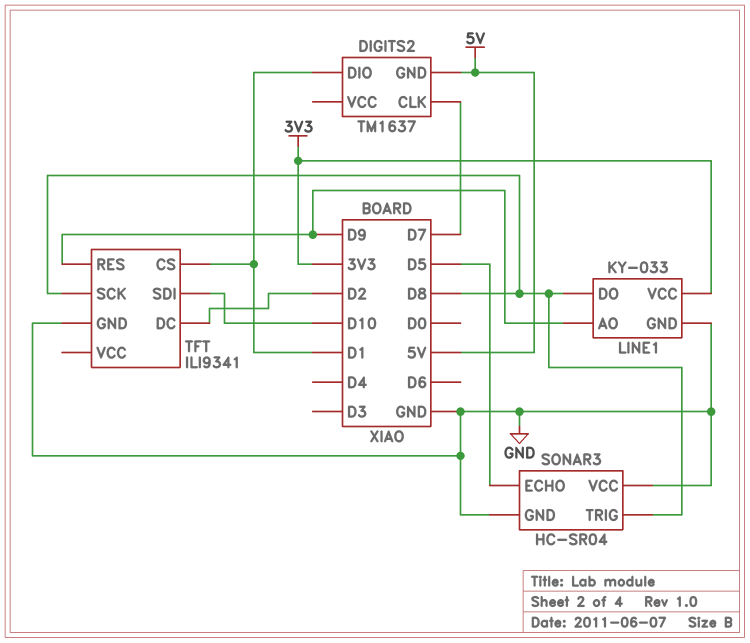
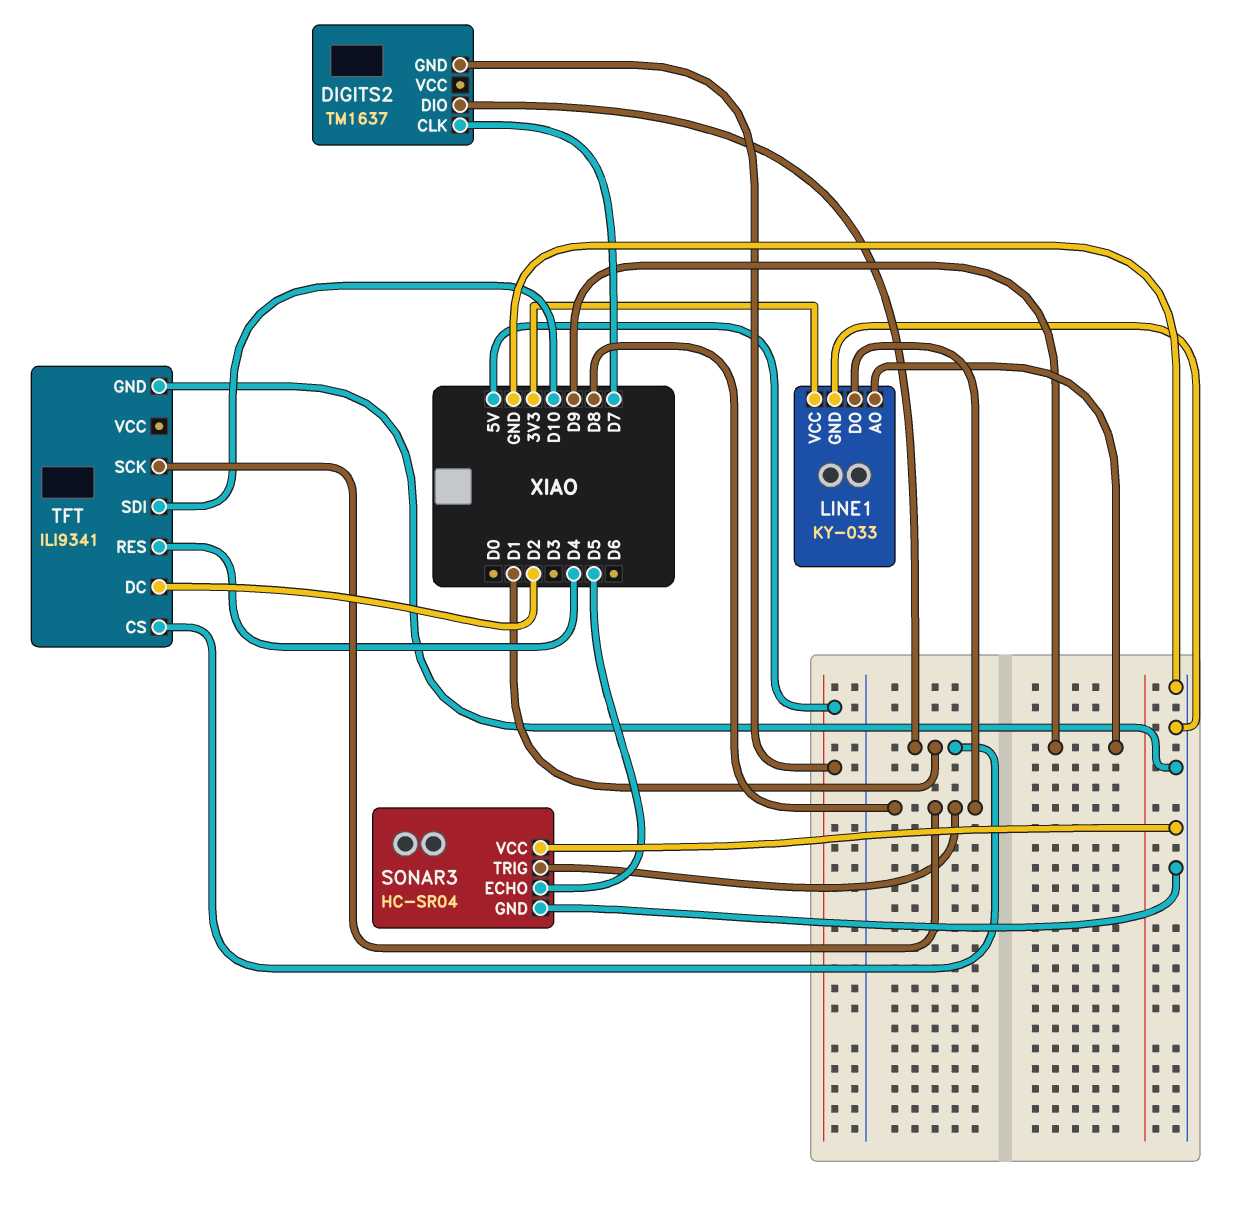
TFT pin RES: D9 -> D4

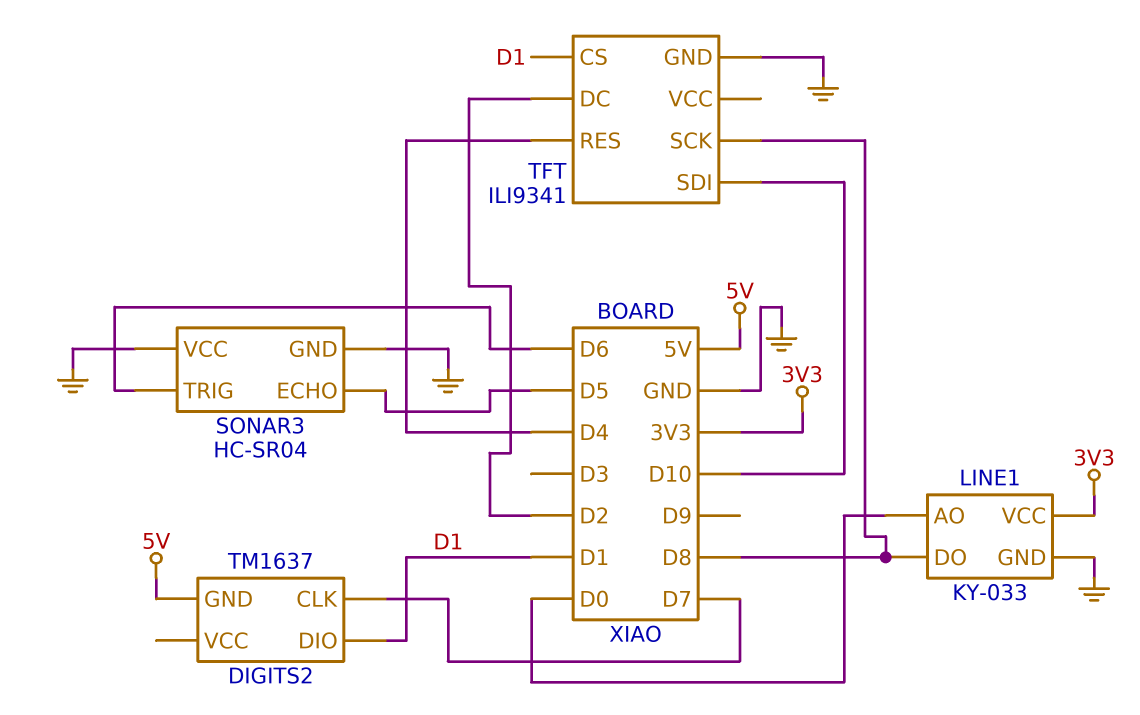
LINE1 pin AO: D9 -> D0
SONAR3 pin TRIG: D8 -> D6

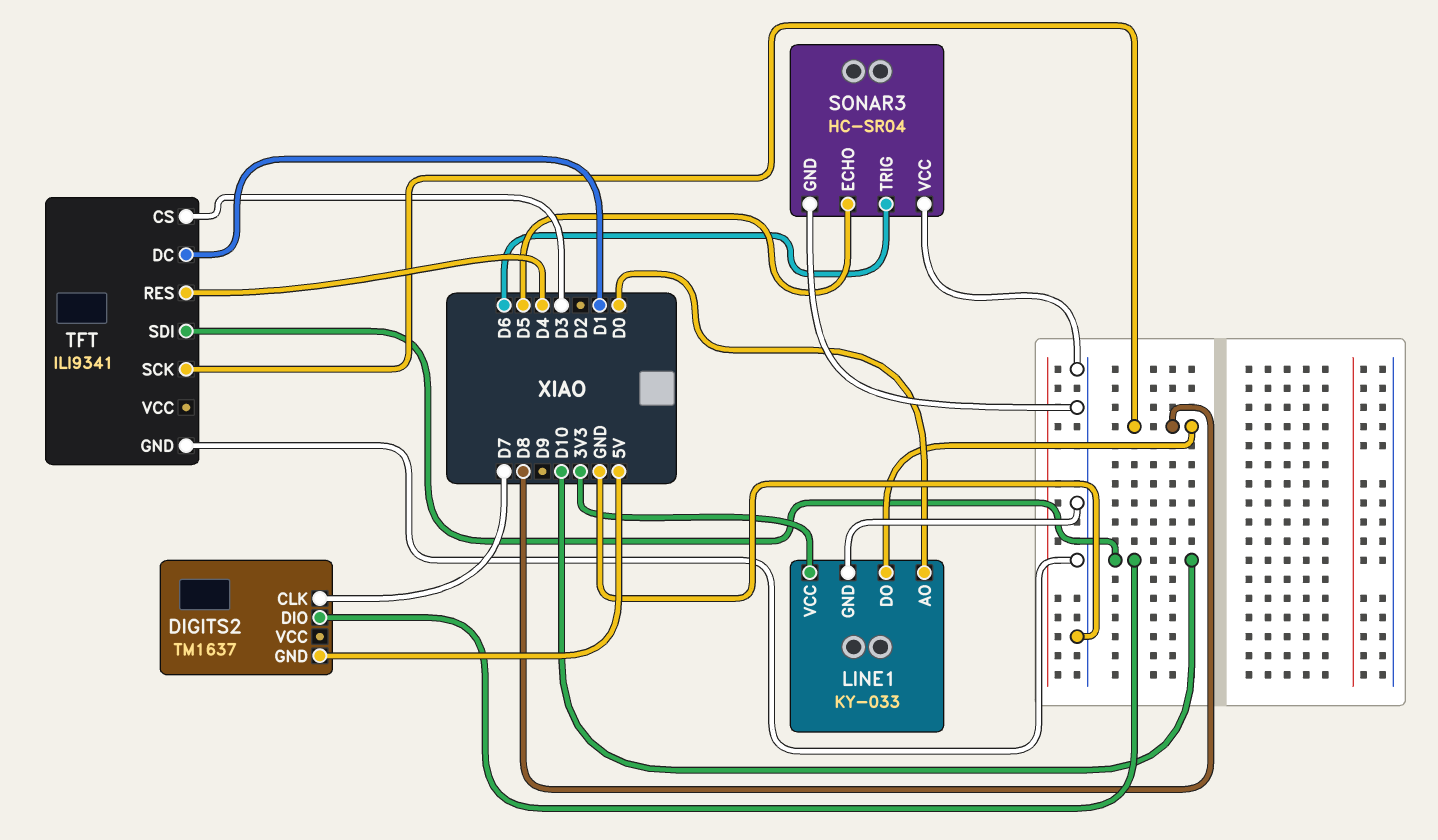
DIGITS2 pin DIO: D1 -> D10
TFT pin CS: D1 -> D3
TFT pin DC: D2 -> D1

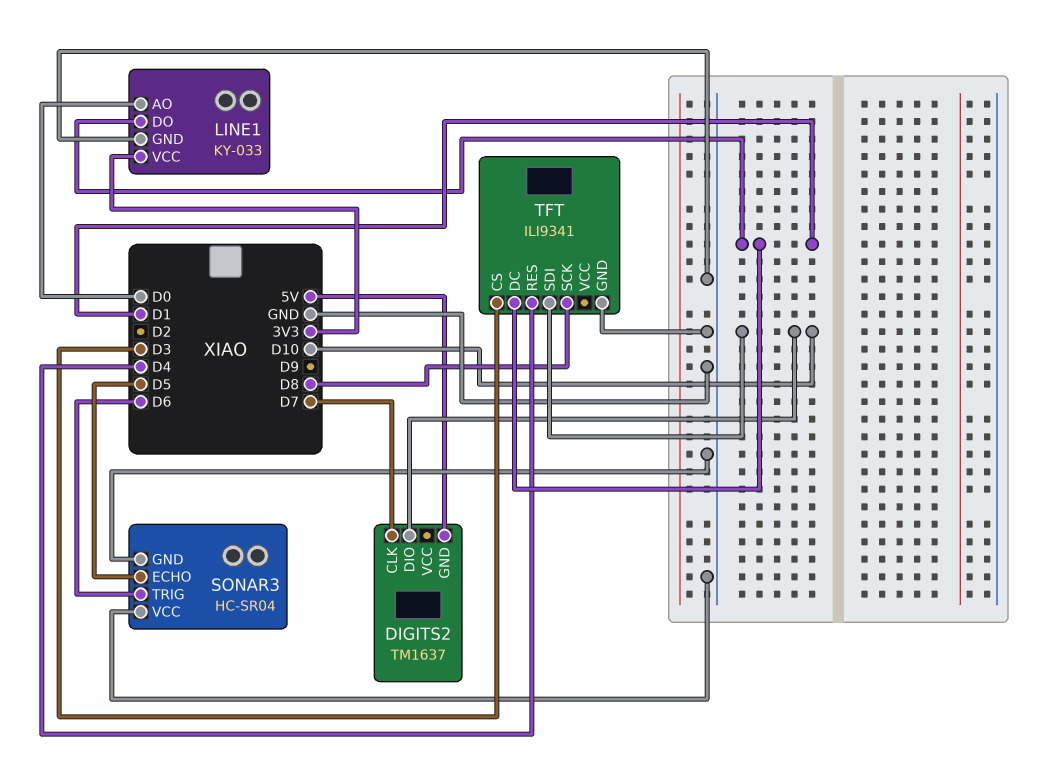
LINE1 pin DO: D8 -> D1

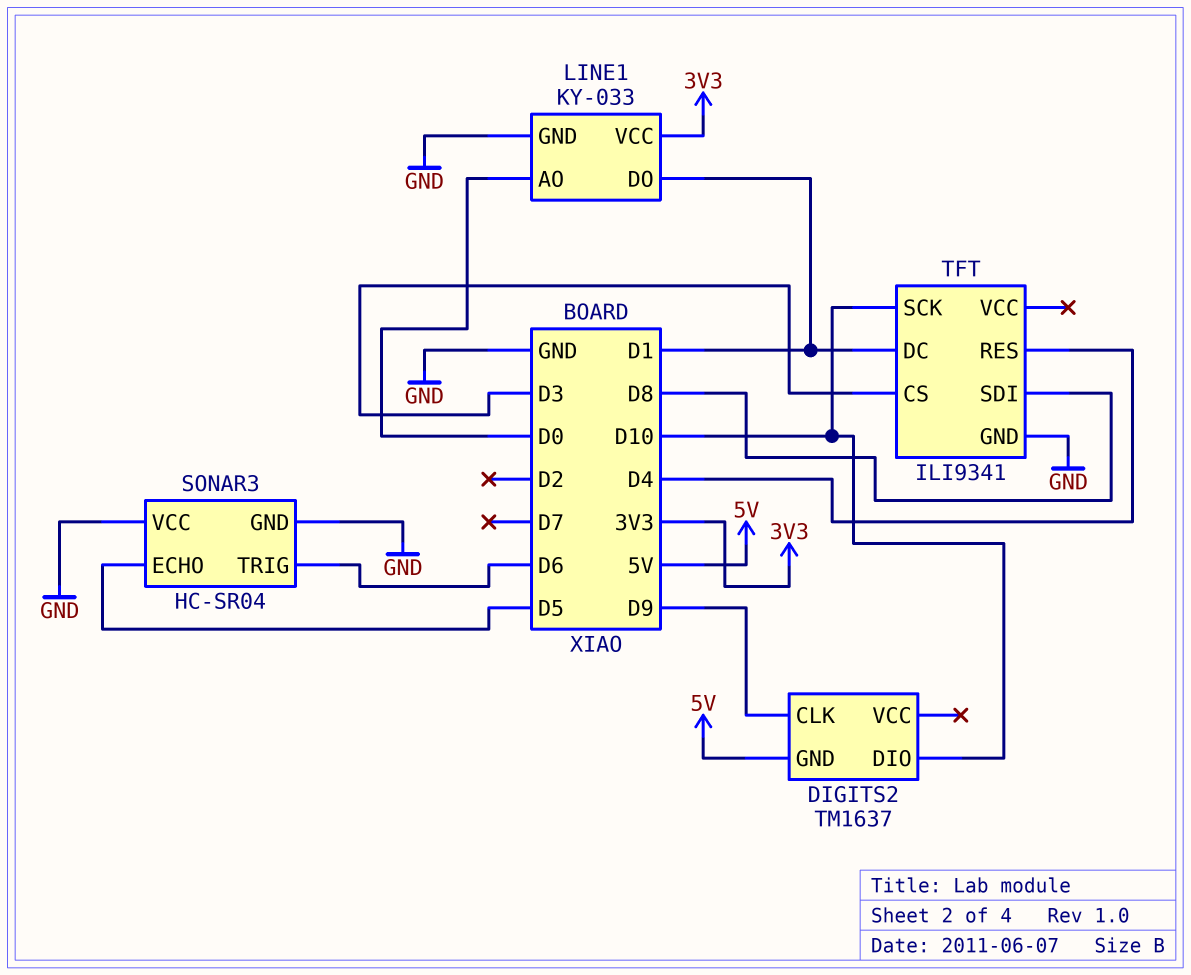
DIGITS2 pin CLK: D7 -> D9
TFT pin SCK: D8 -> D10
TFT pin SDI: D10 -> D8

